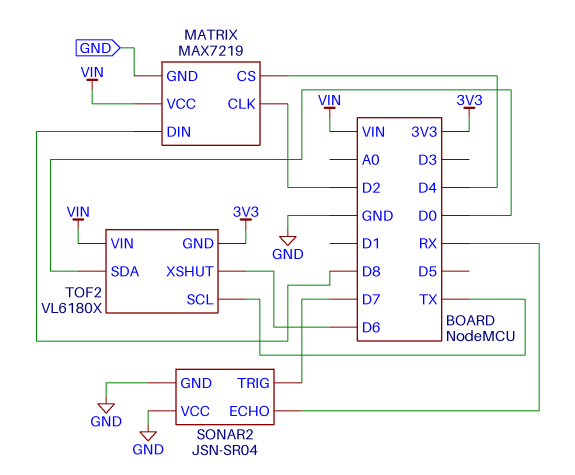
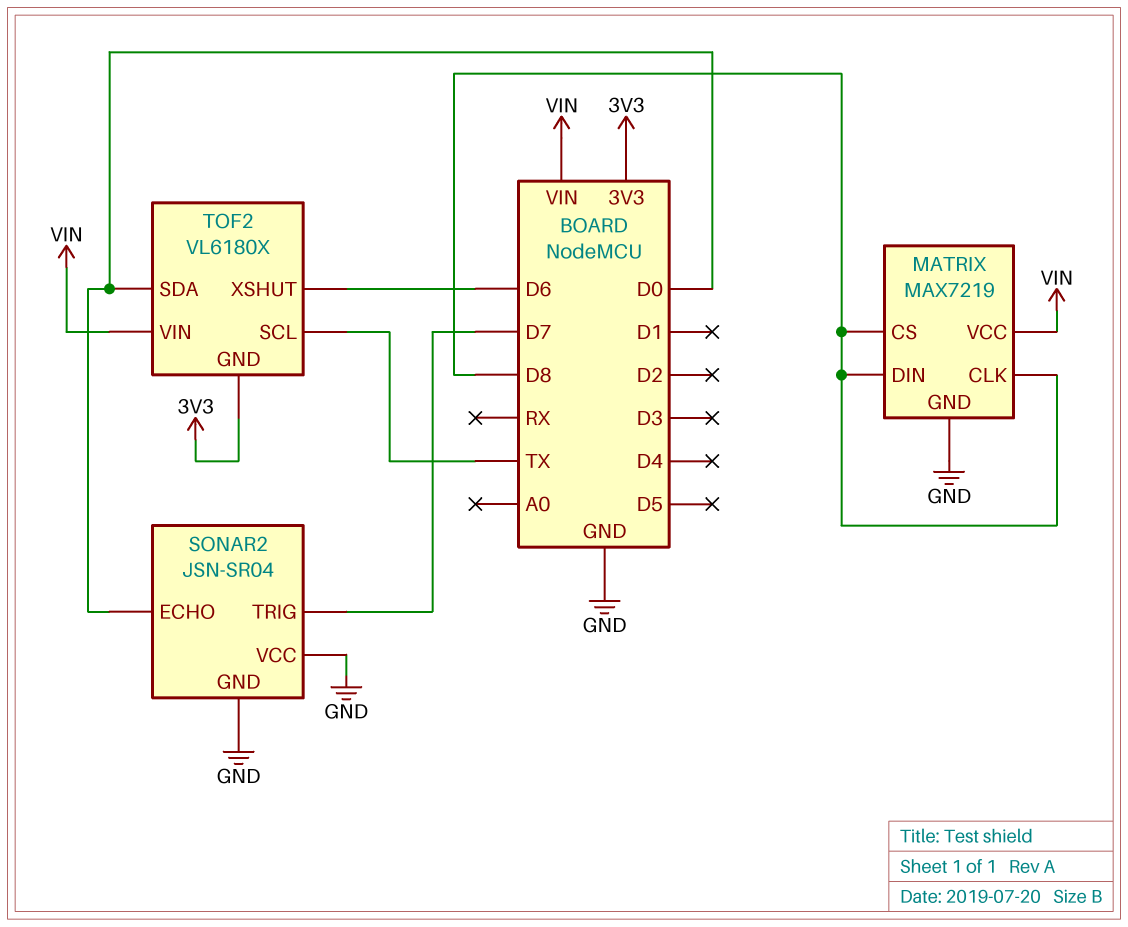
MATRIX pin CLK: D2 -> D8
MATRIX pin CS: D4 -> D8
SONAR2 pin ECHO: RX -> D0

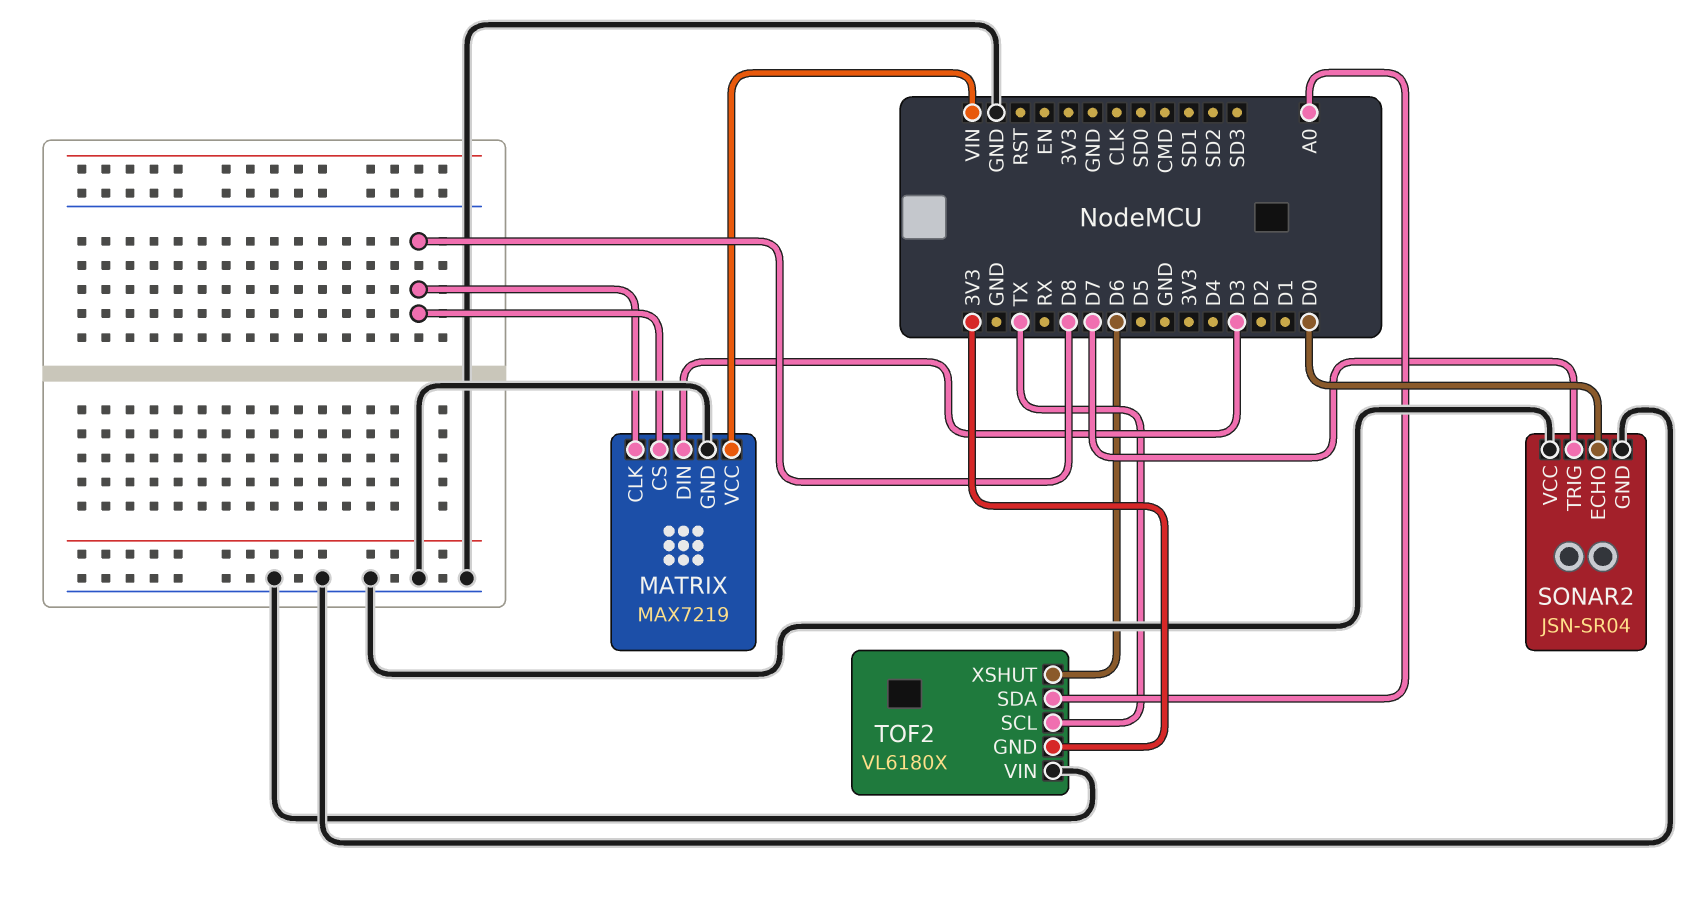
MATRIX pin DIN: D8 -> D3
TOF2 pin SDA: D0 -> A0
TOF2 pin VIN: VIN -> GND

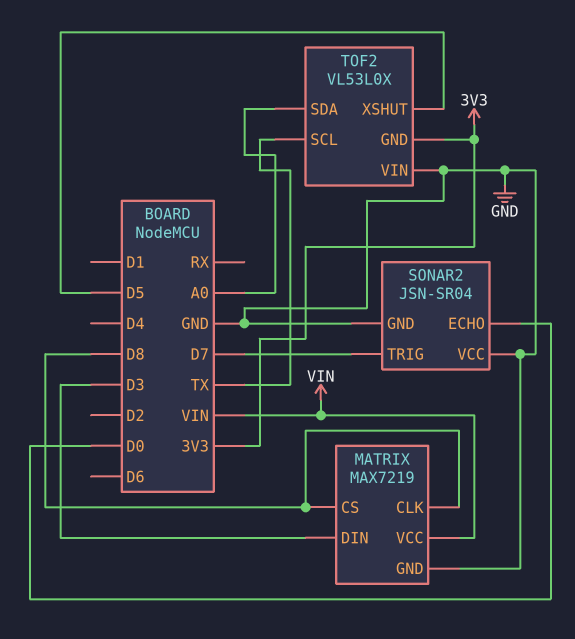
TOF2: VL6180X -> VL53L0X
TOF2 pin XSHUT: D6 -> D5

